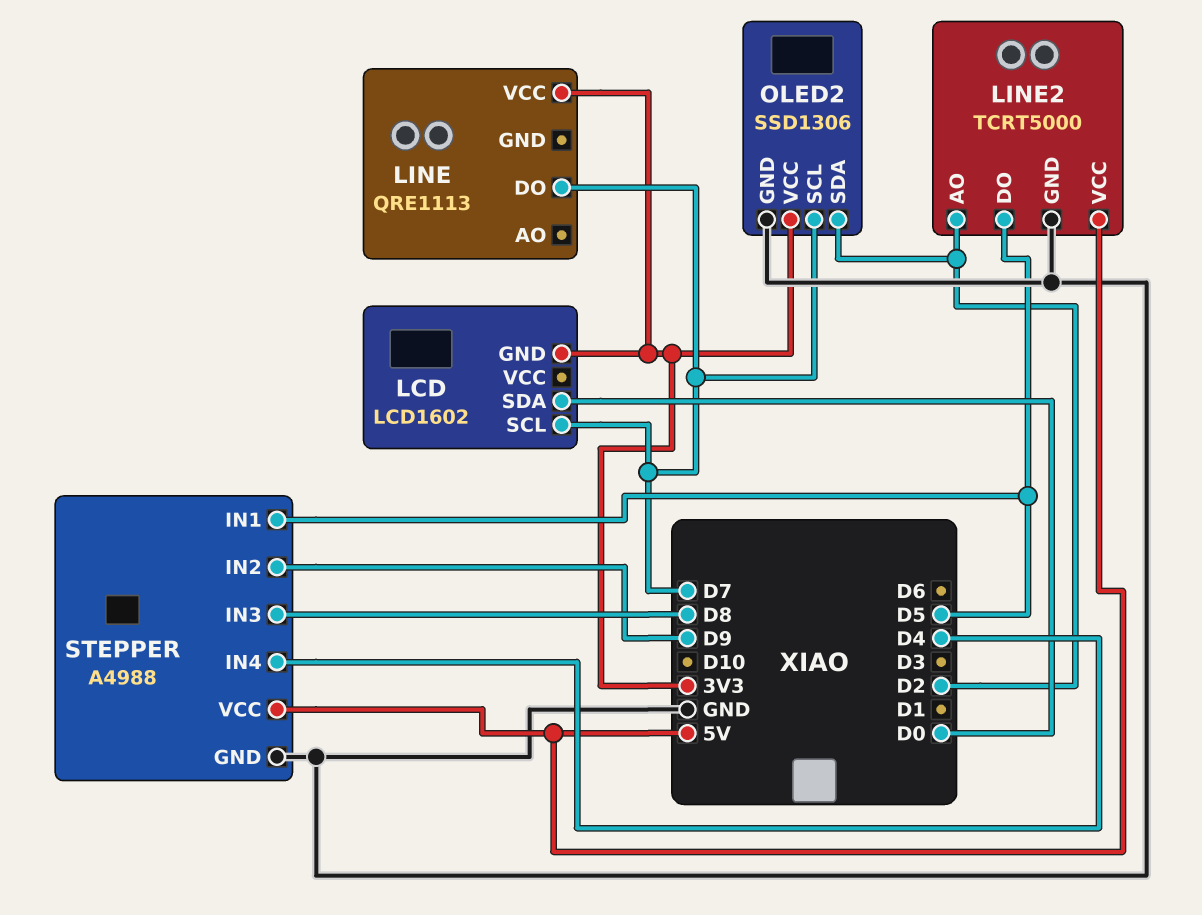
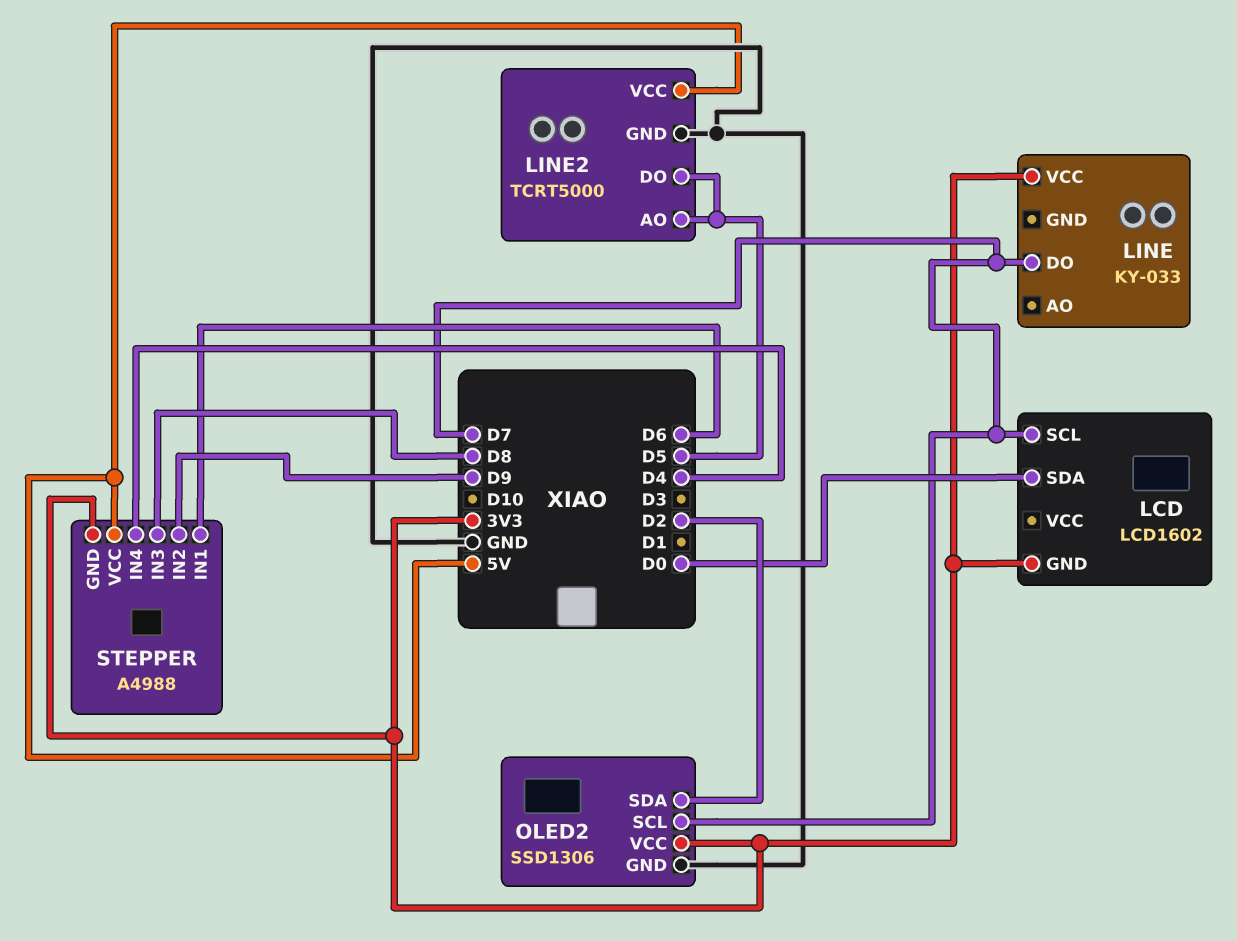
LINE: QRE1113 -> KY-033
LINE2 pin AO: D2 -> D5
STEPPER pin GND: GND -> 3V3
STEPPER pin IN1: D5 -> D6

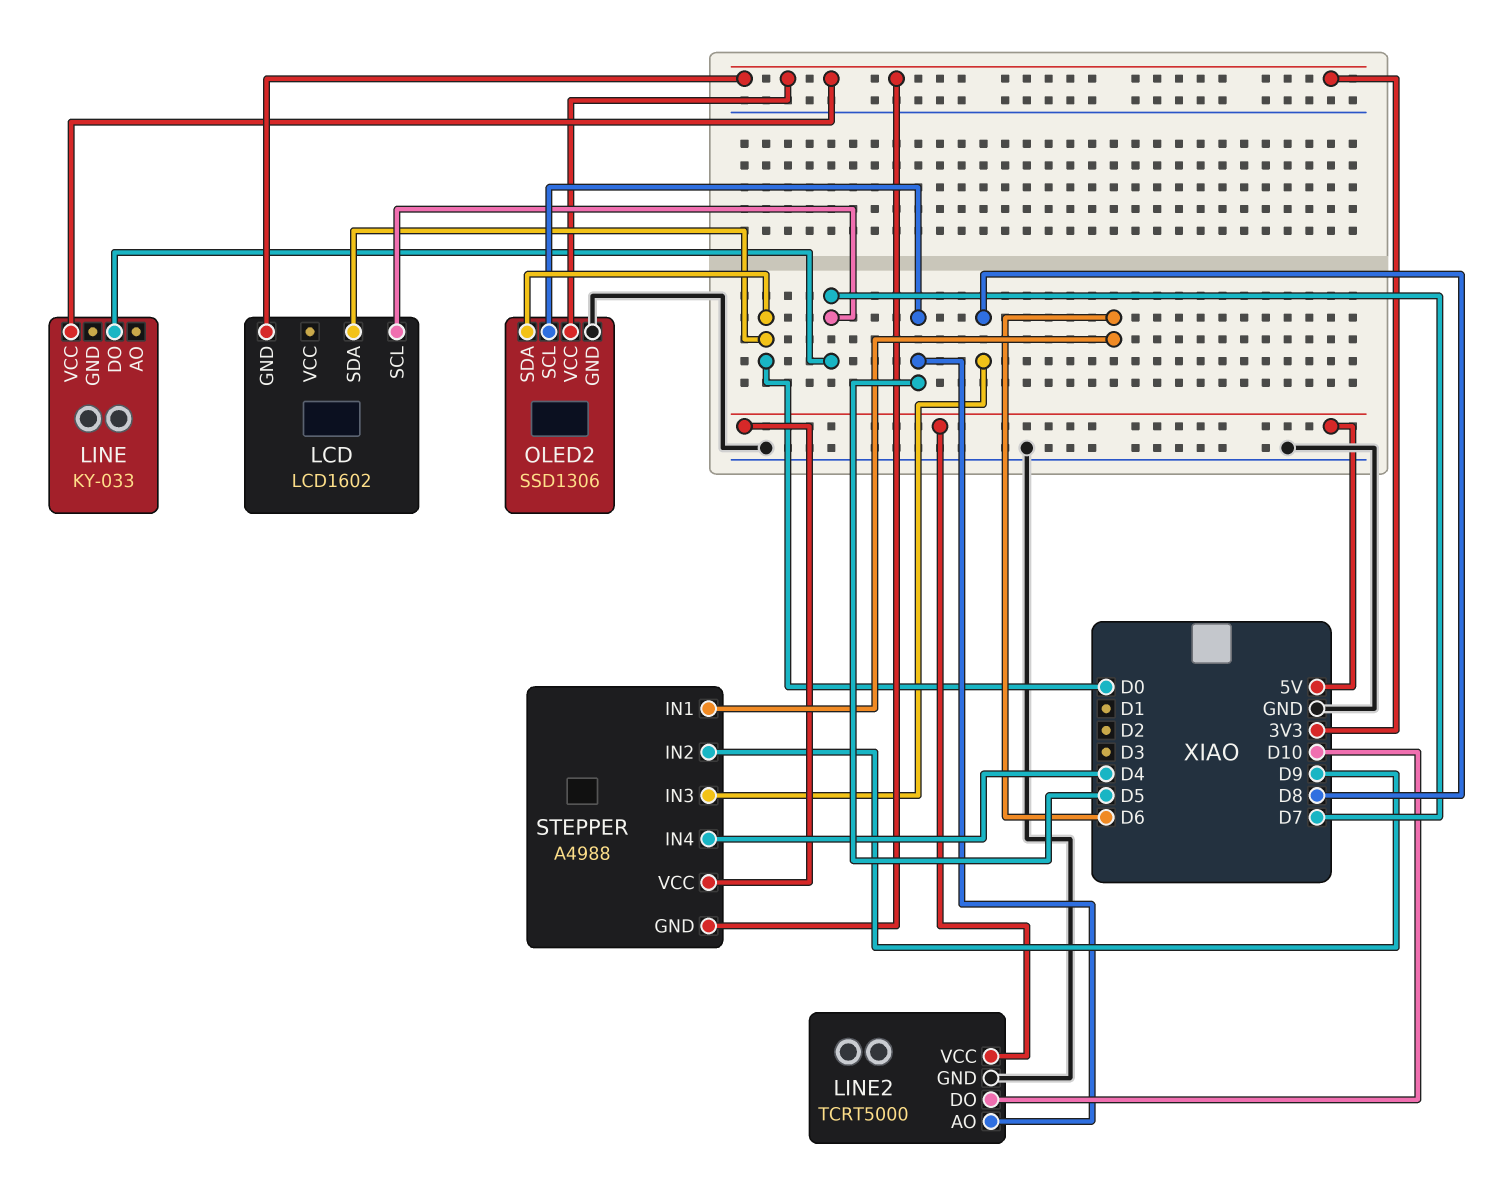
LINE2 pin DO: D5 -> D10
OLED2 pin SCL: D7 -> D5
OLED2 pin SDA: D2 -> D0

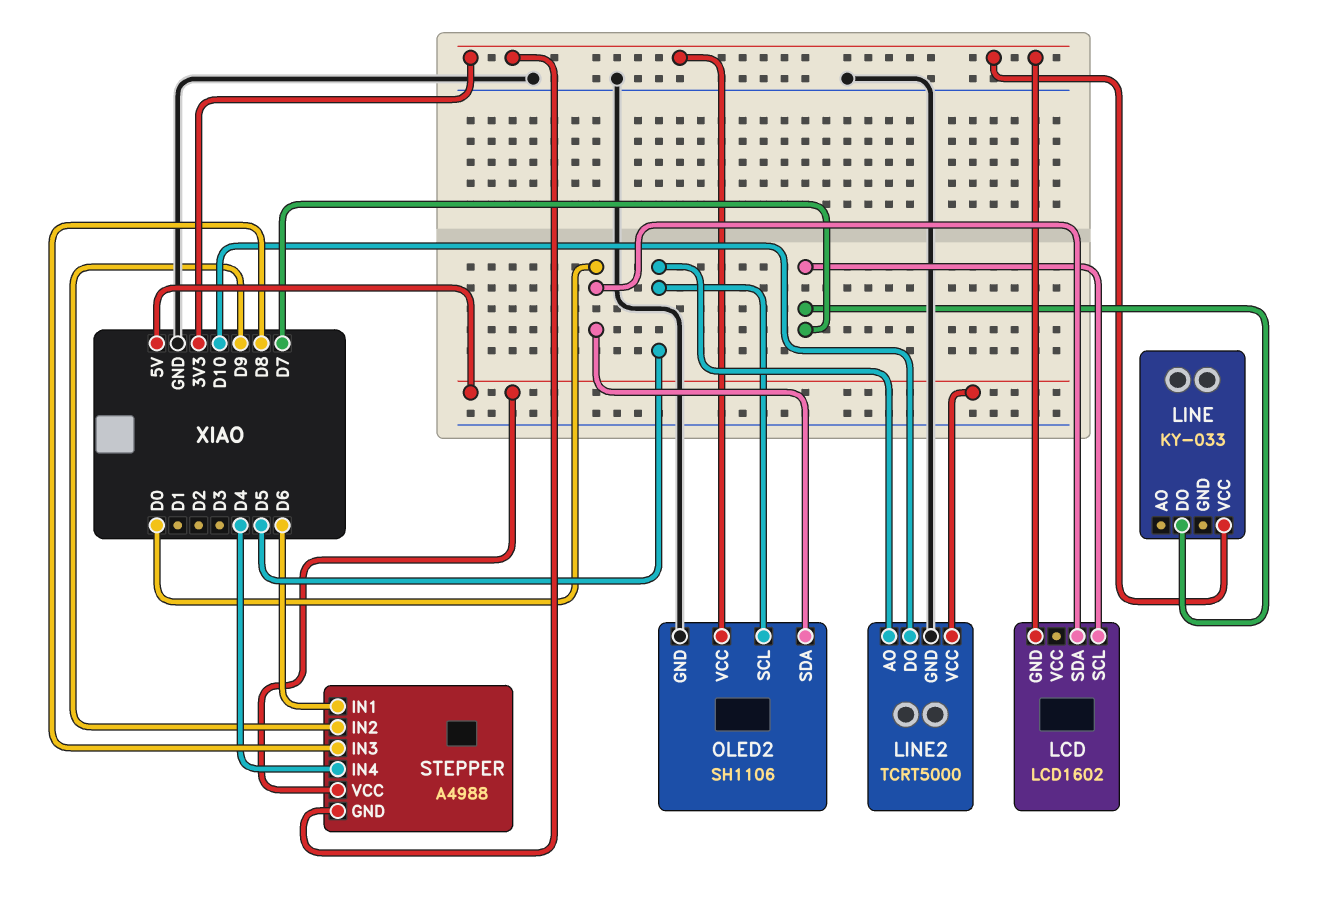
OLED2: SSD1306 -> SH1106

